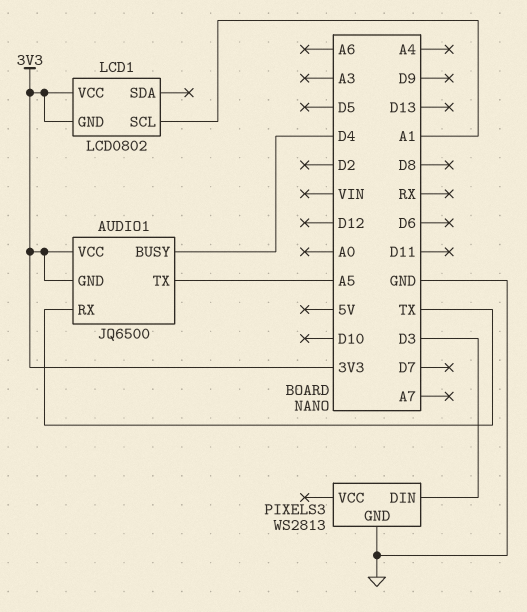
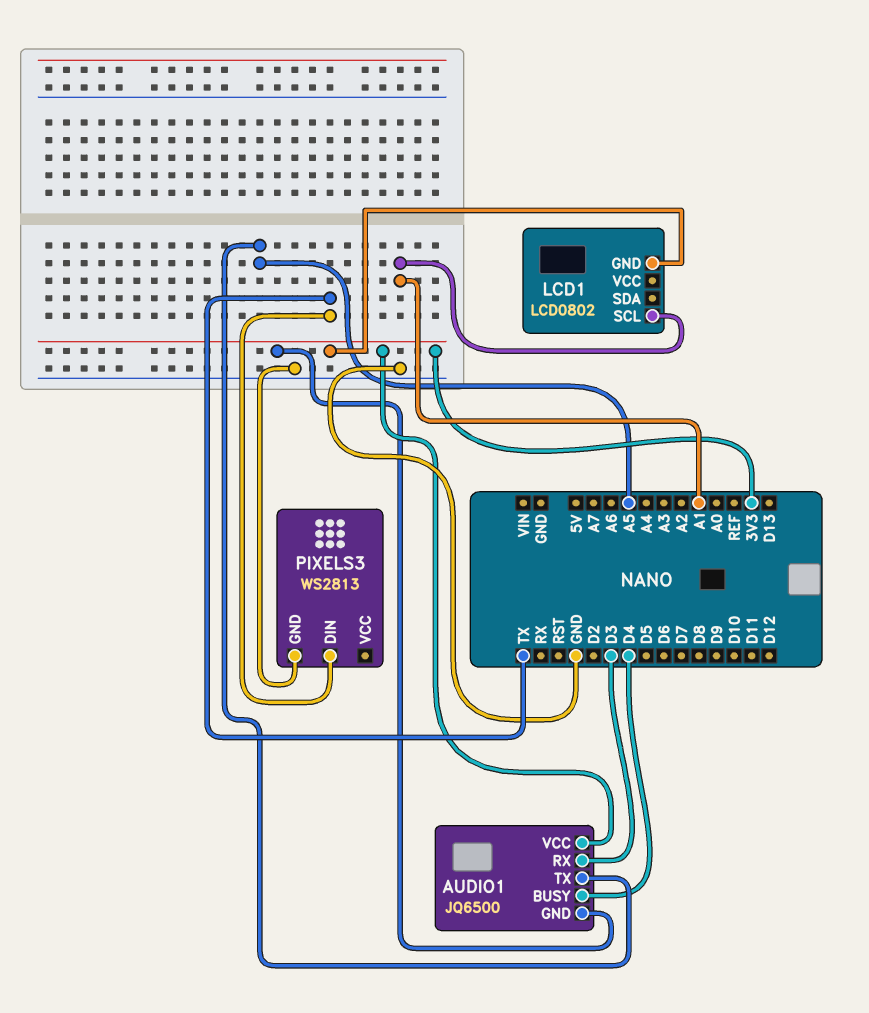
AUDIO1 pin RX: TX -> D3
LCD1 pin VCC: 3V3 -> none
PIXELS3 pin DIN: D3 -> TX

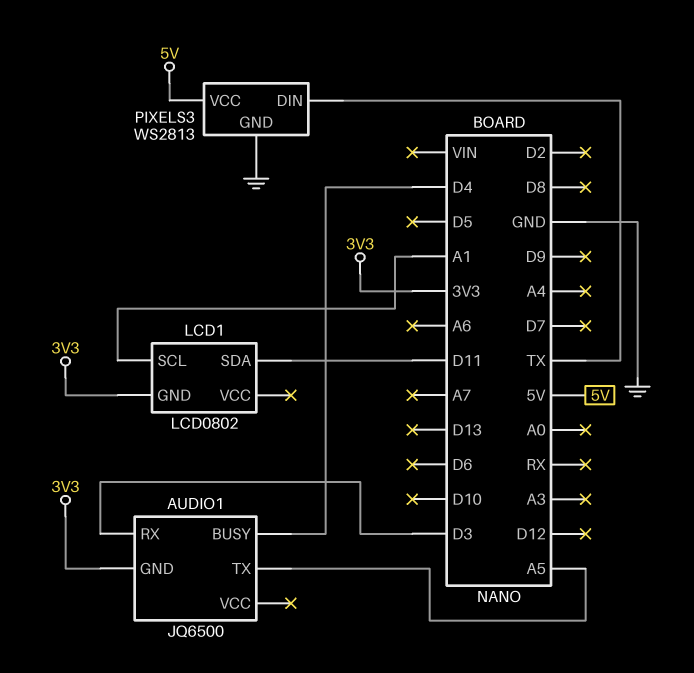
AUDIO1 pin VCC: 3V3 -> none
LCD1 pin SDA: none -> D11
PIXELS3 pin VCC: none -> 5V

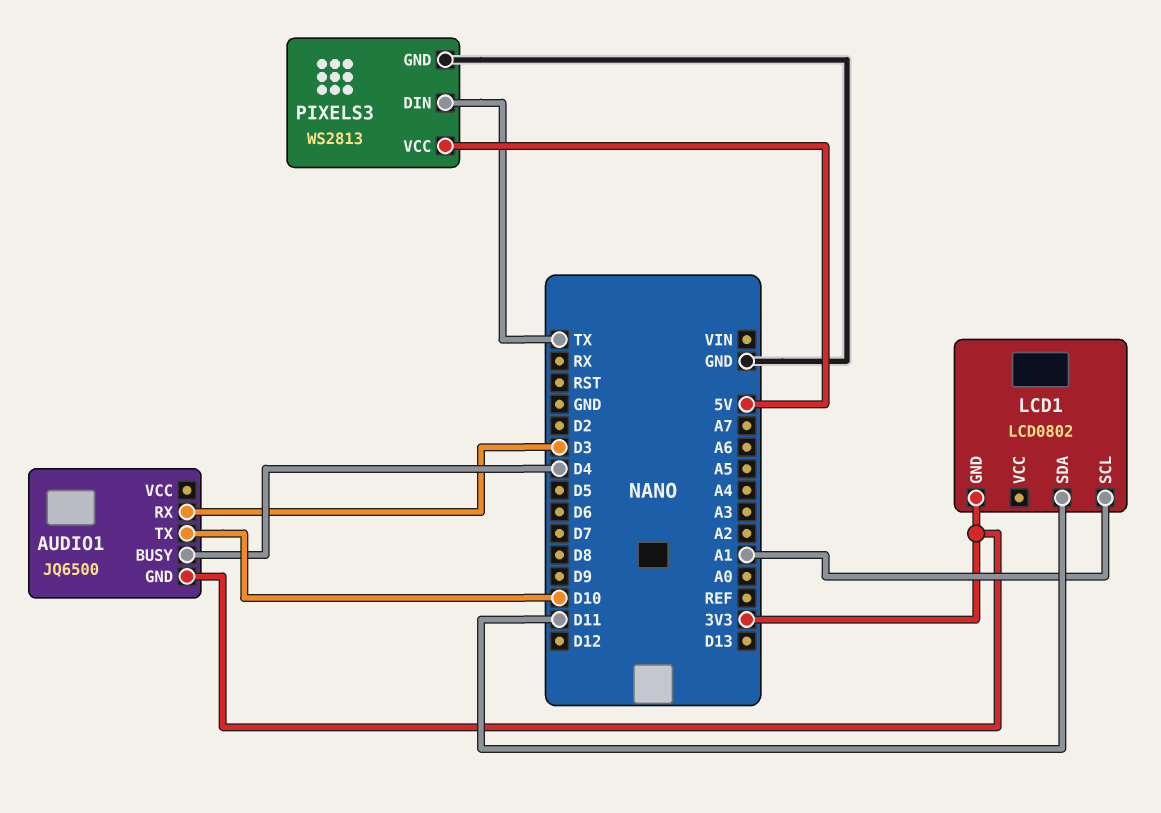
AUDIO1 pin TX: A5 -> D10

